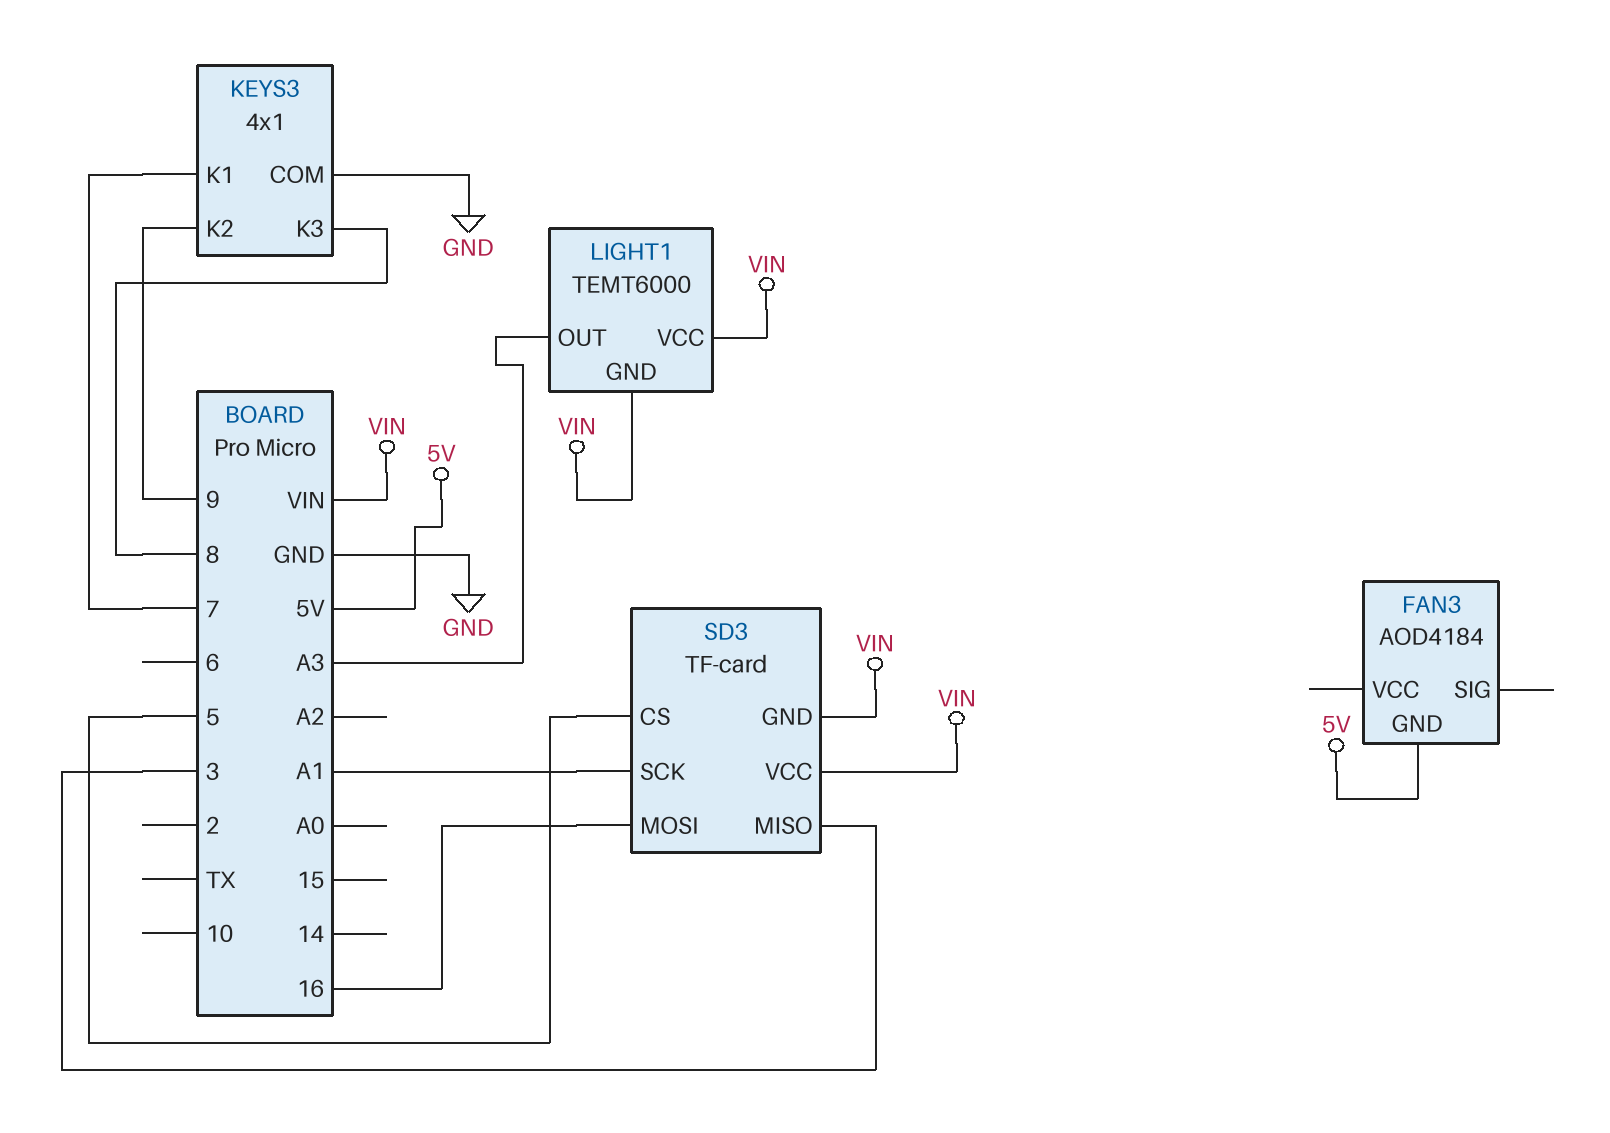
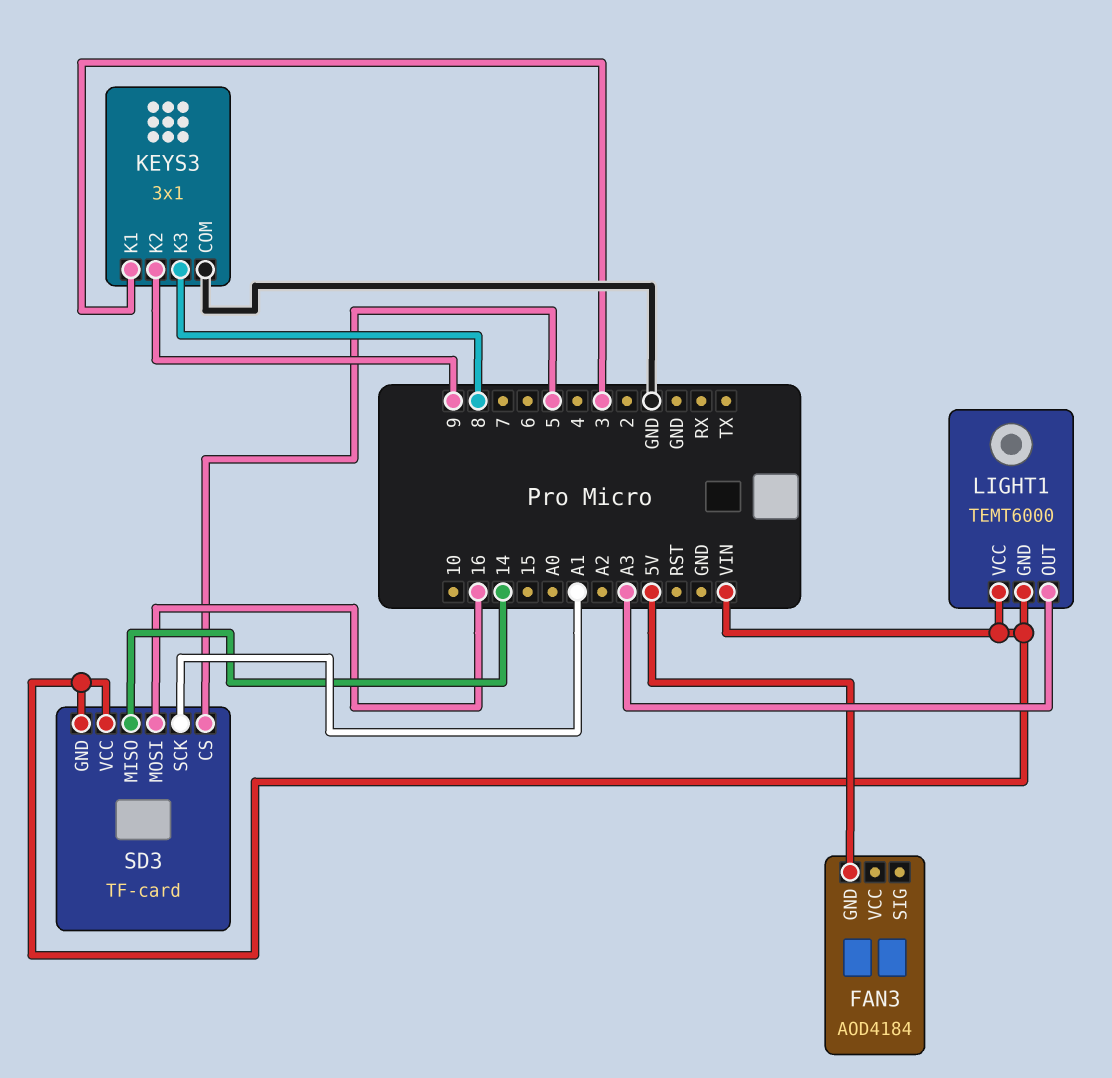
KEYS3: 4x1 -> 3x1
KEYS3 pin K1: 7 -> 3
SD3 pin MISO: 3 -> 14

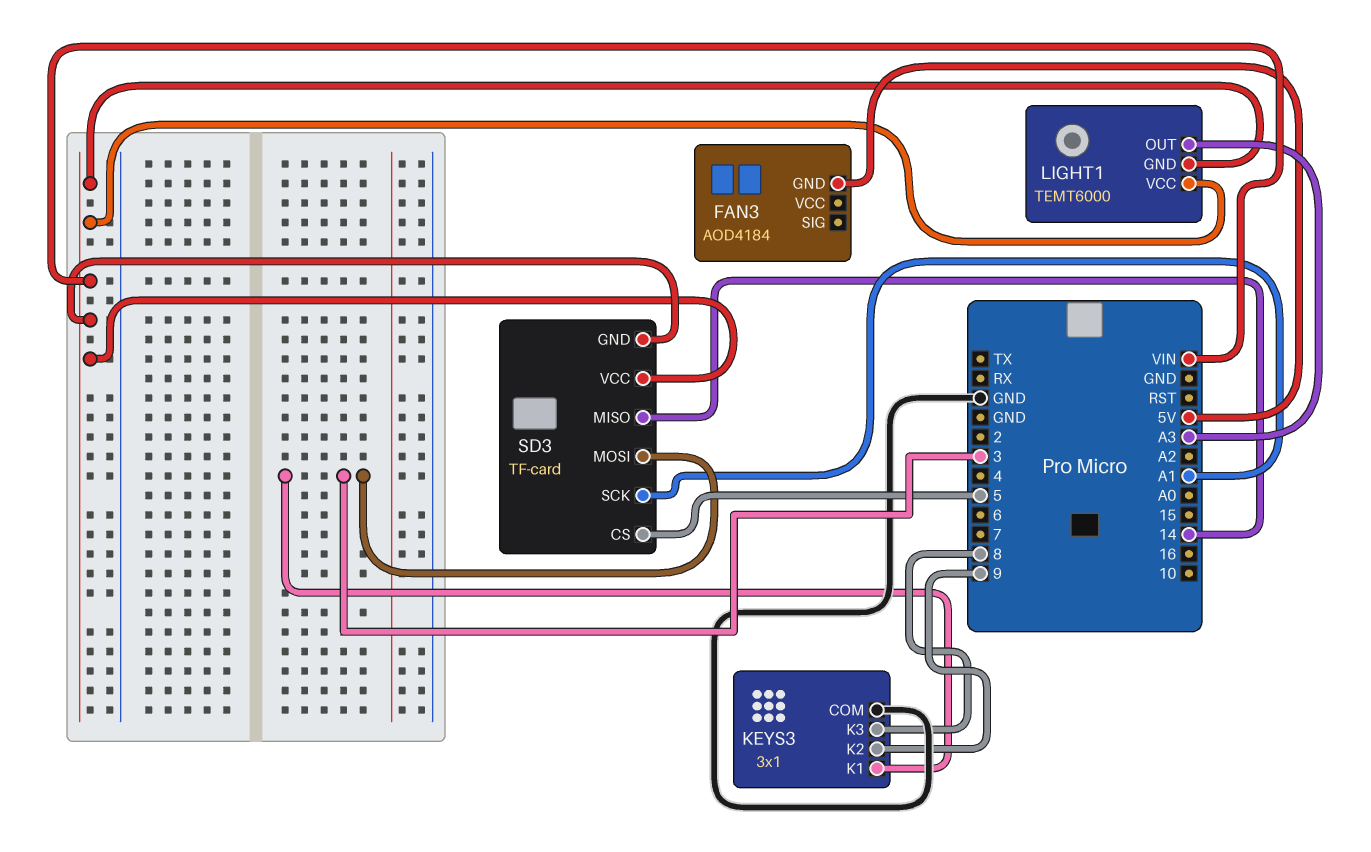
SD3 pin MOSI: 16 -> 3

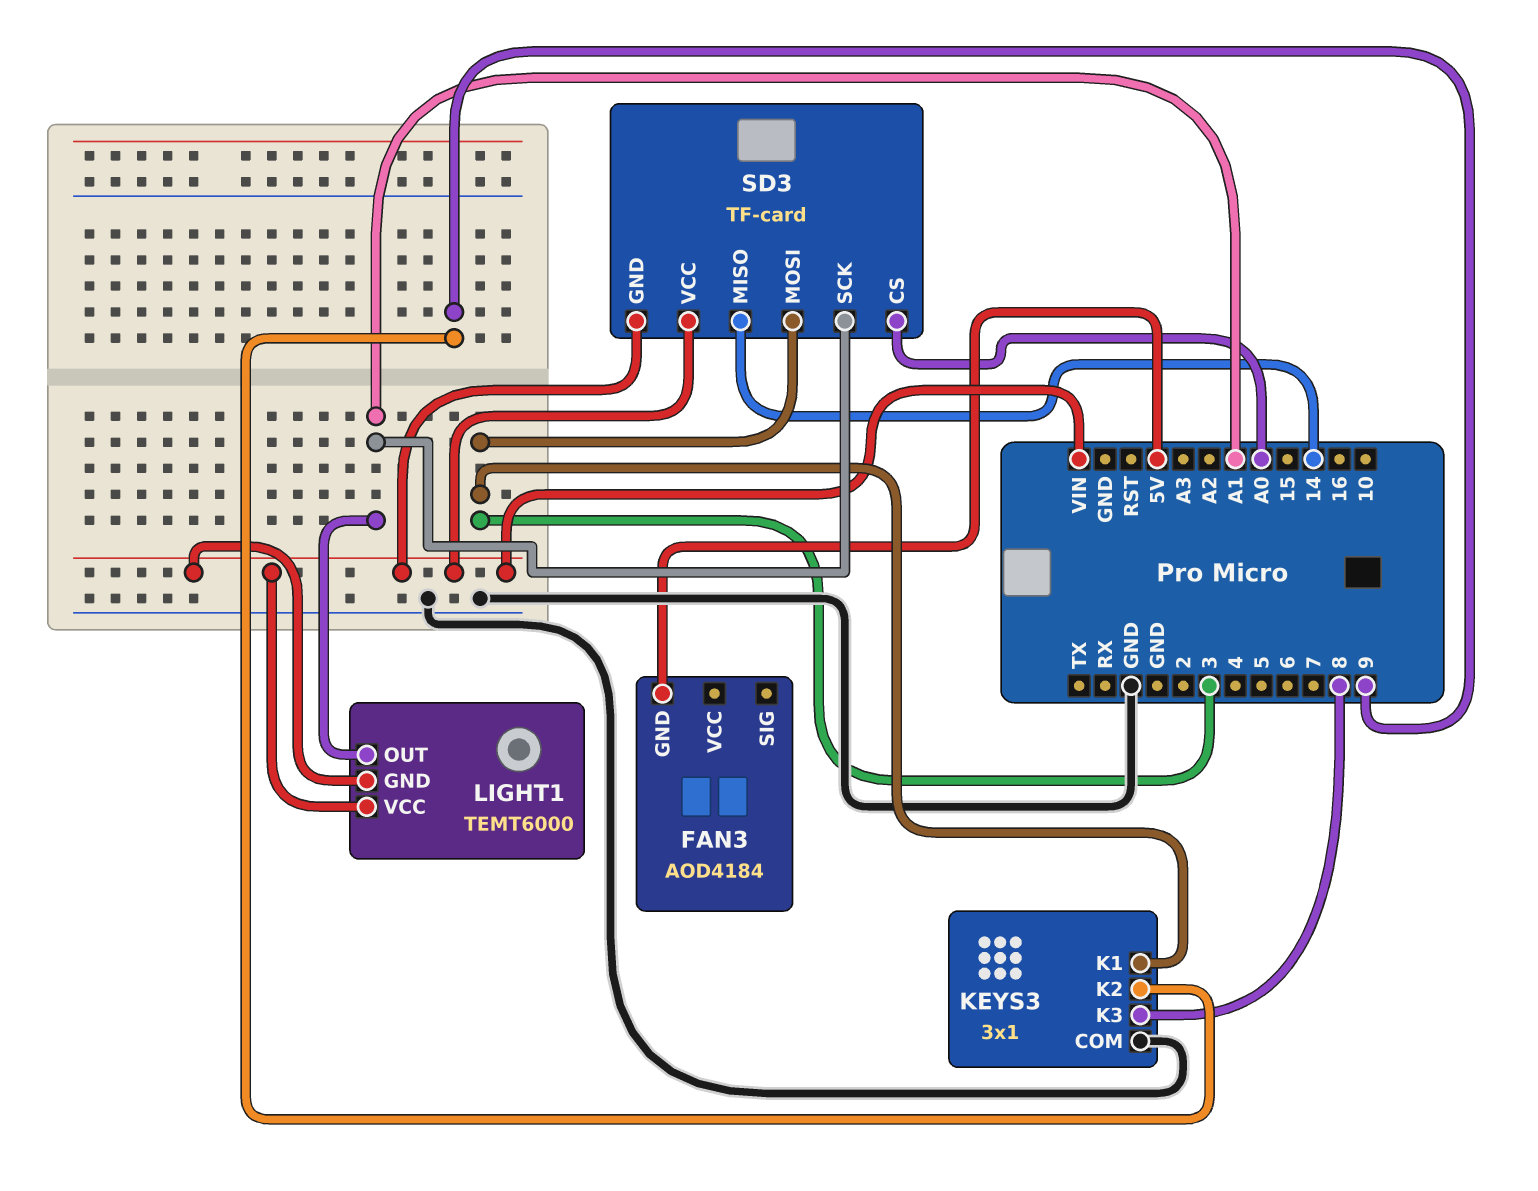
LIGHT1 pin OUT: A3 -> A1
SD3 pin CS: 5 -> A0

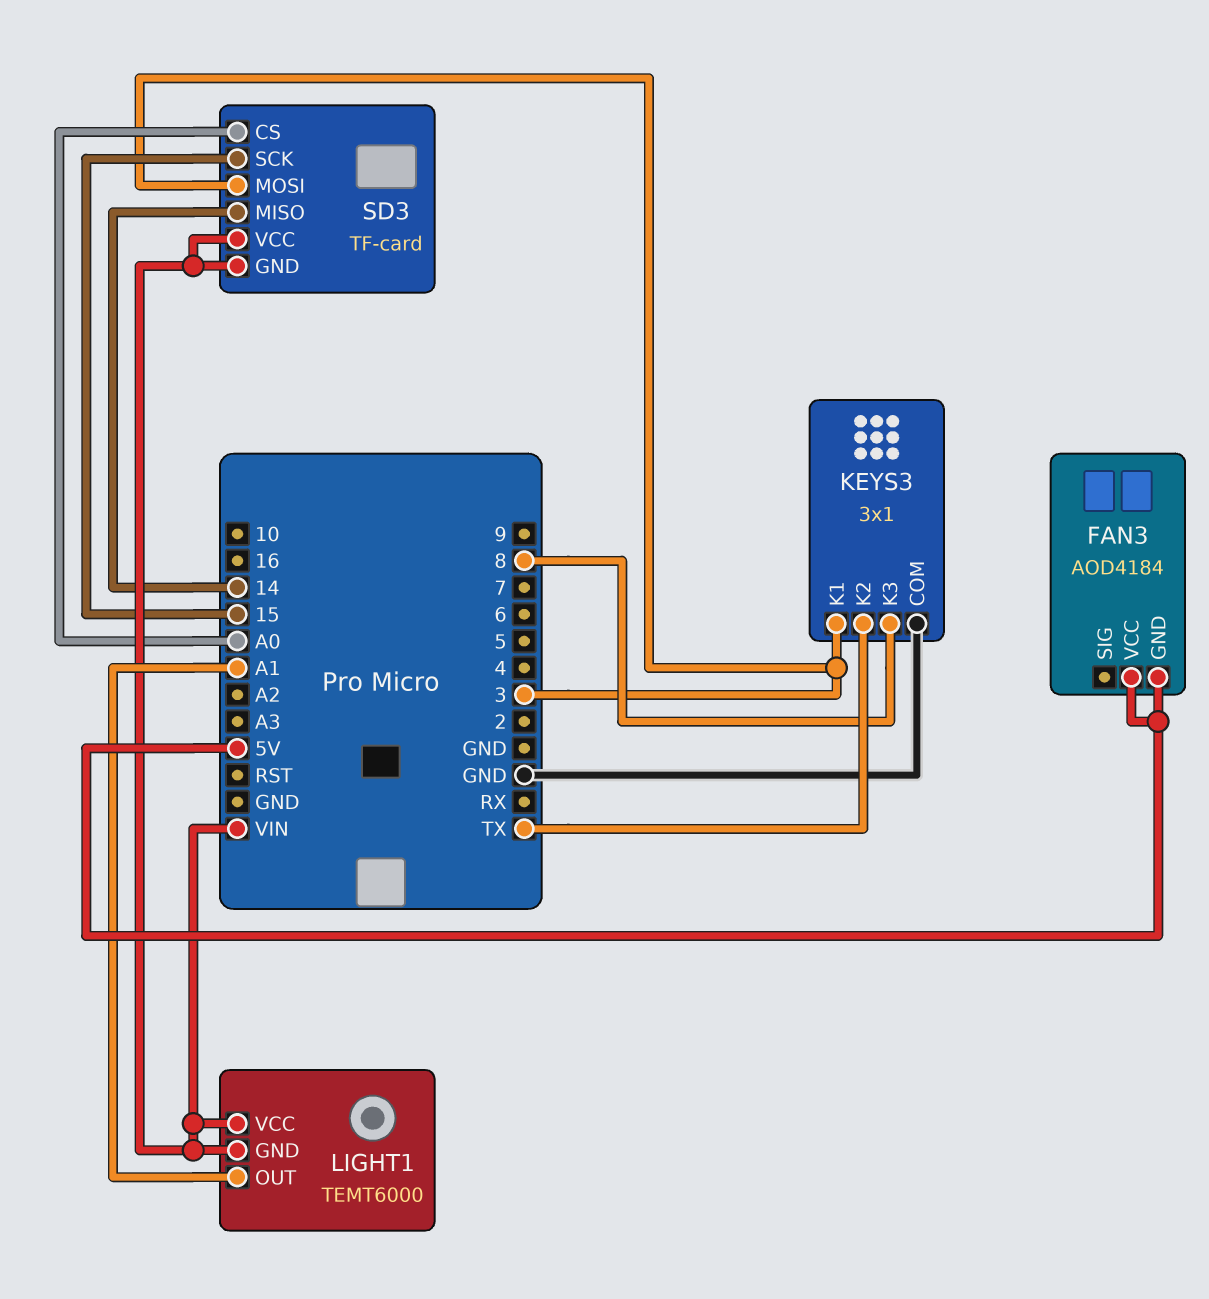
FAN3 pin VCC: none -> 5V
KEYS3 pin K2: 9 -> TX
SD3 pin SCK: A1 -> 15

